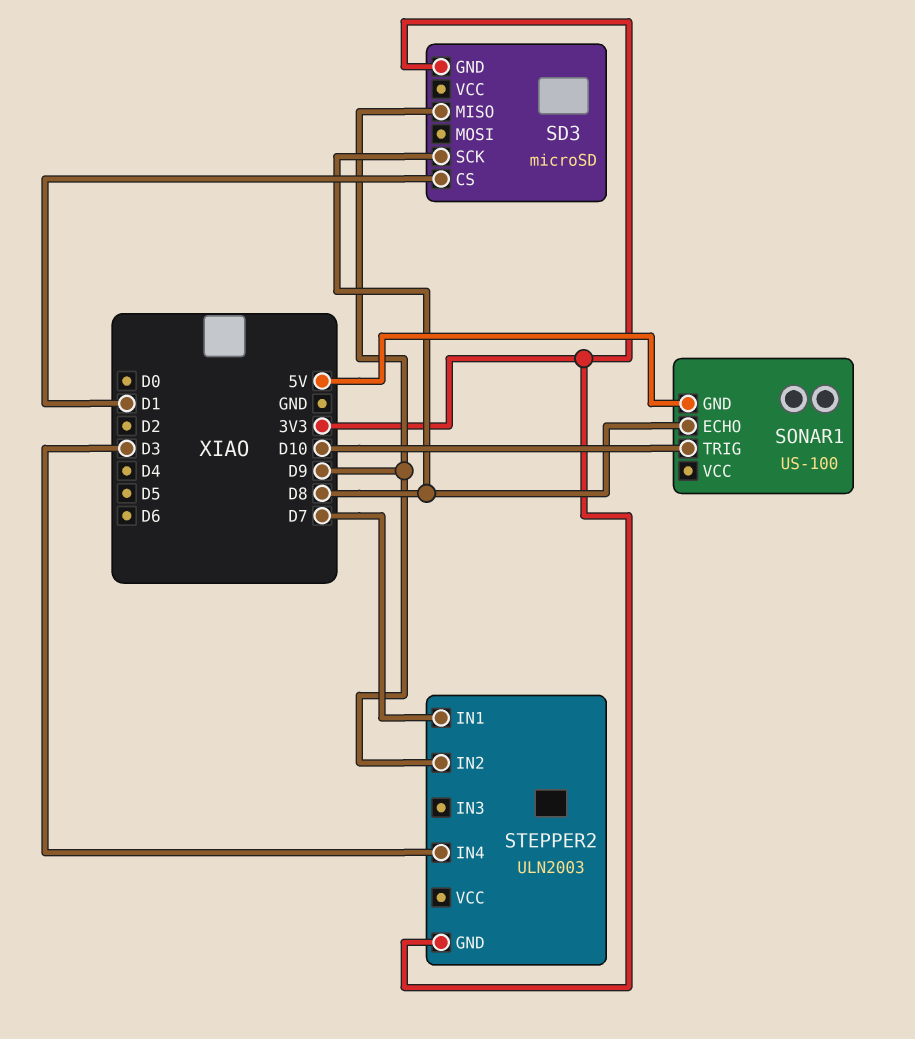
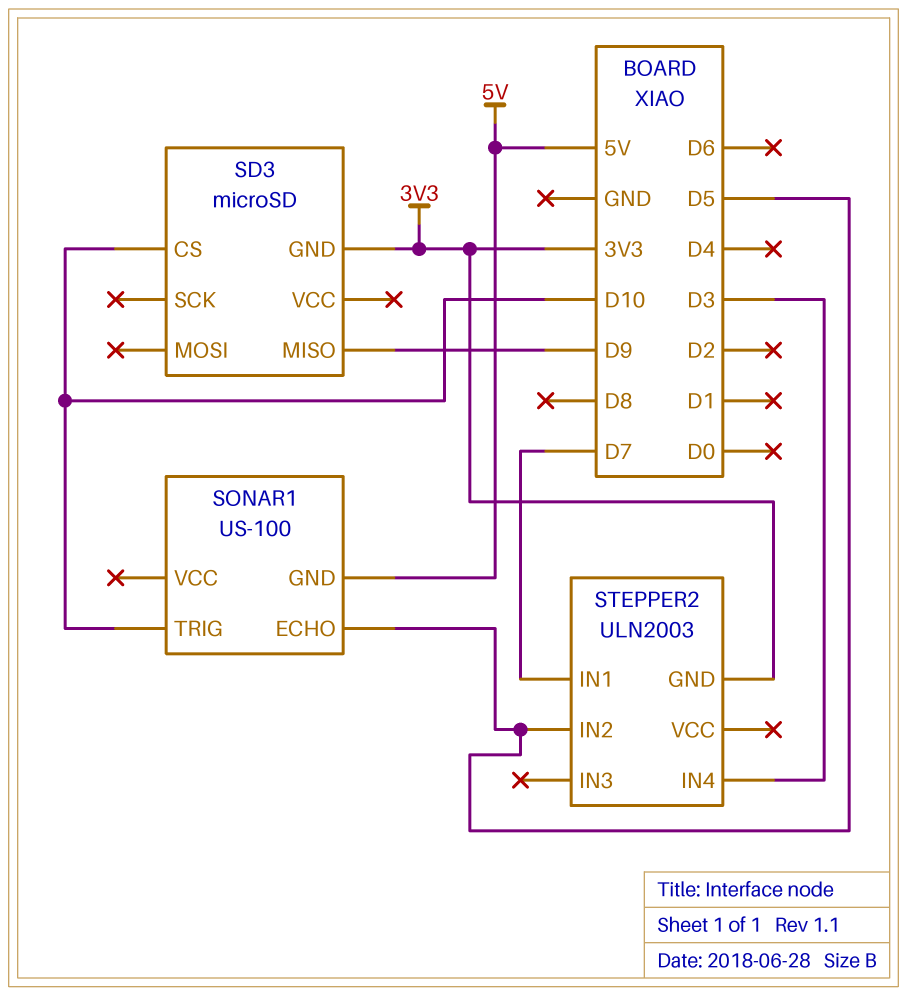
SD3 pin CS: D1 -> D10
SD3 pin SCK: D8 -> none
SONAR1 pin ECHO: D8 -> D5
STEPPER2 pin IN2: D9 -> D5

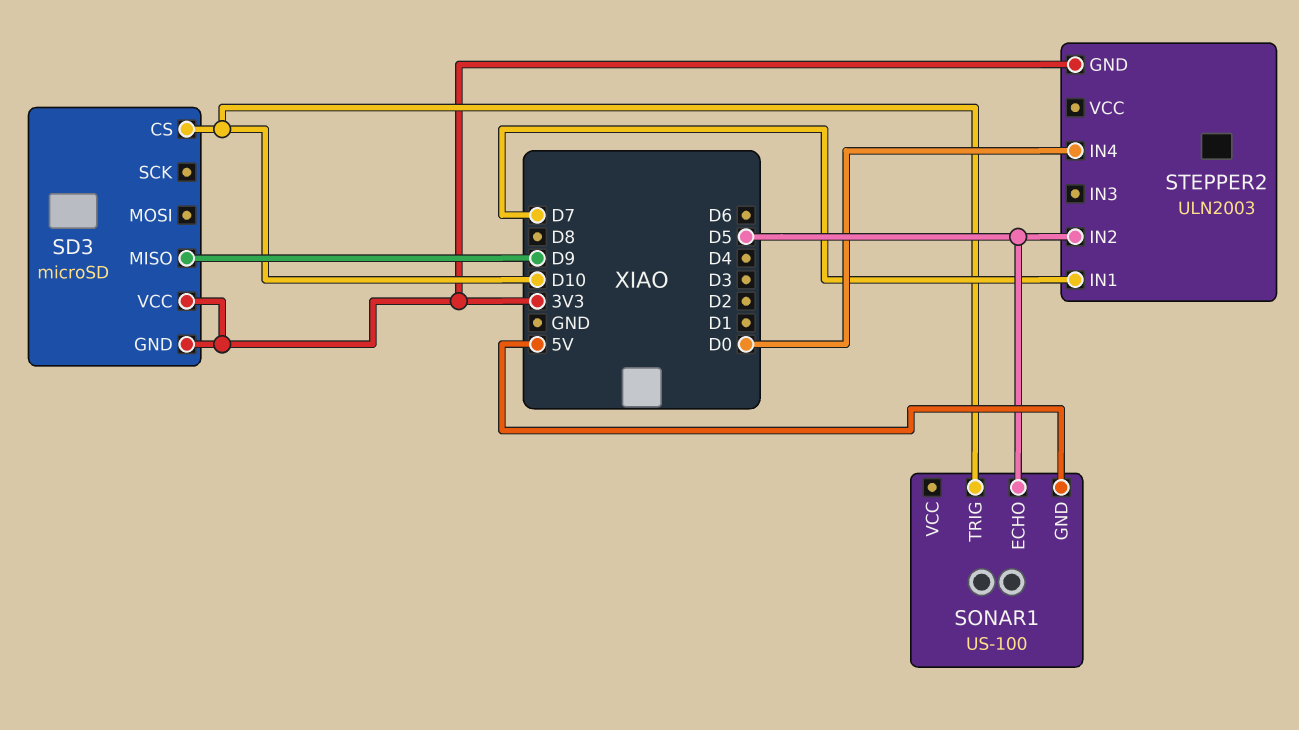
SD3 pin VCC: none -> 3V3
STEPPER2 pin IN4: D3 -> D0

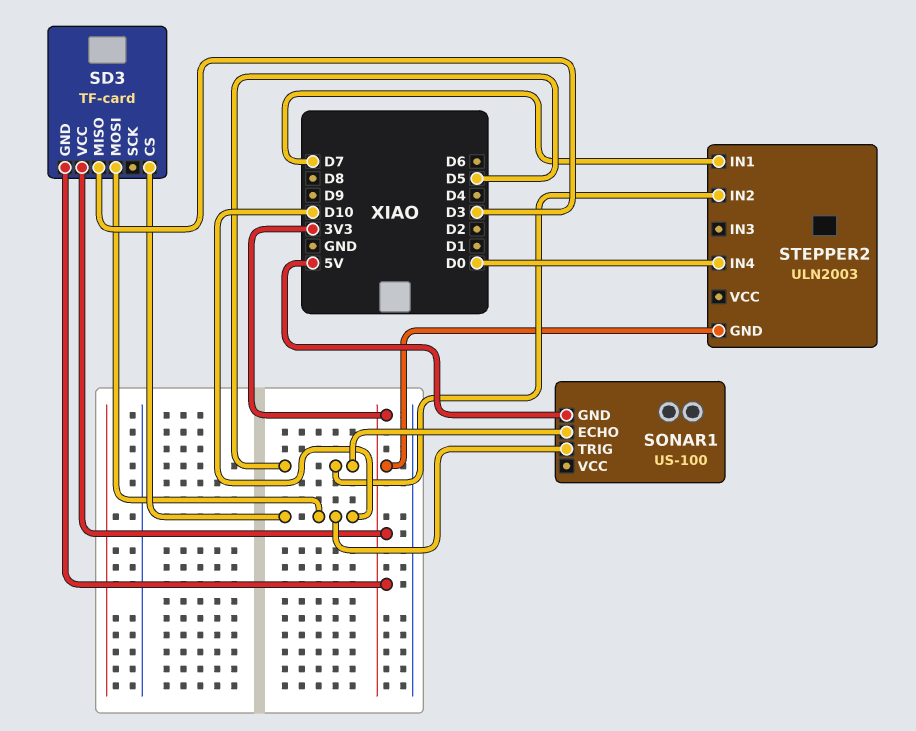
SD3: microSD -> TF-card
SD3 pin MISO: D9 -> D3
SD3 pin MOSI: none -> D10

